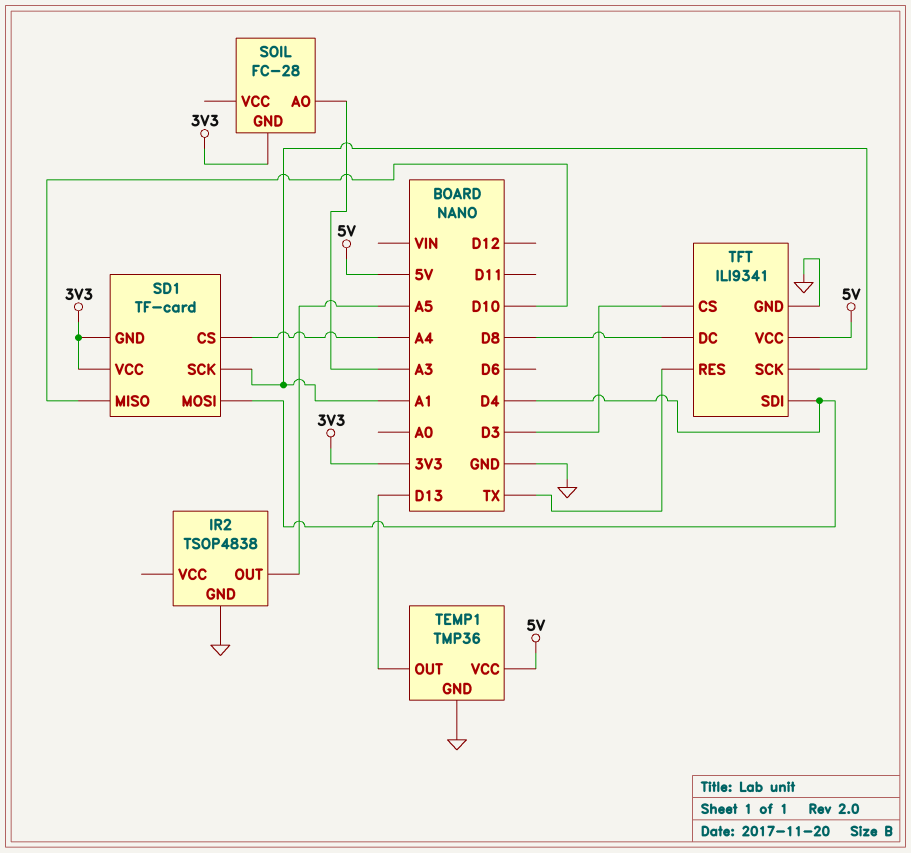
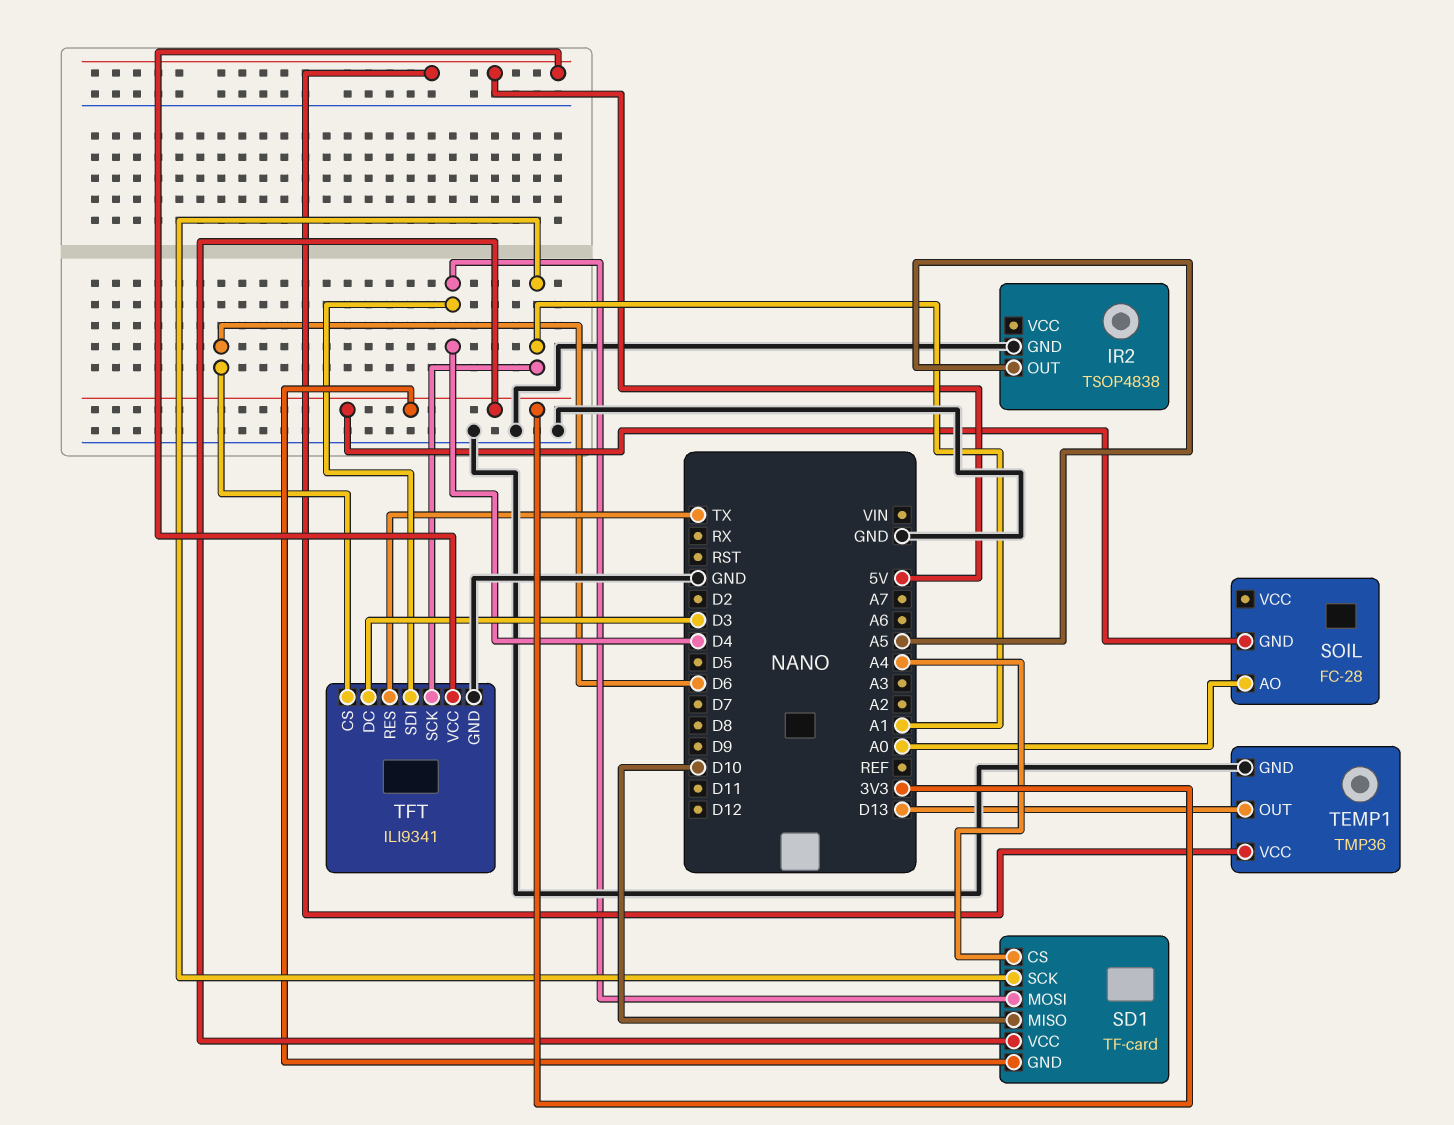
SOIL pin AO: A3 -> A0
TFT pin CS: D3 -> D6
TFT pin DC: D8 -> D3

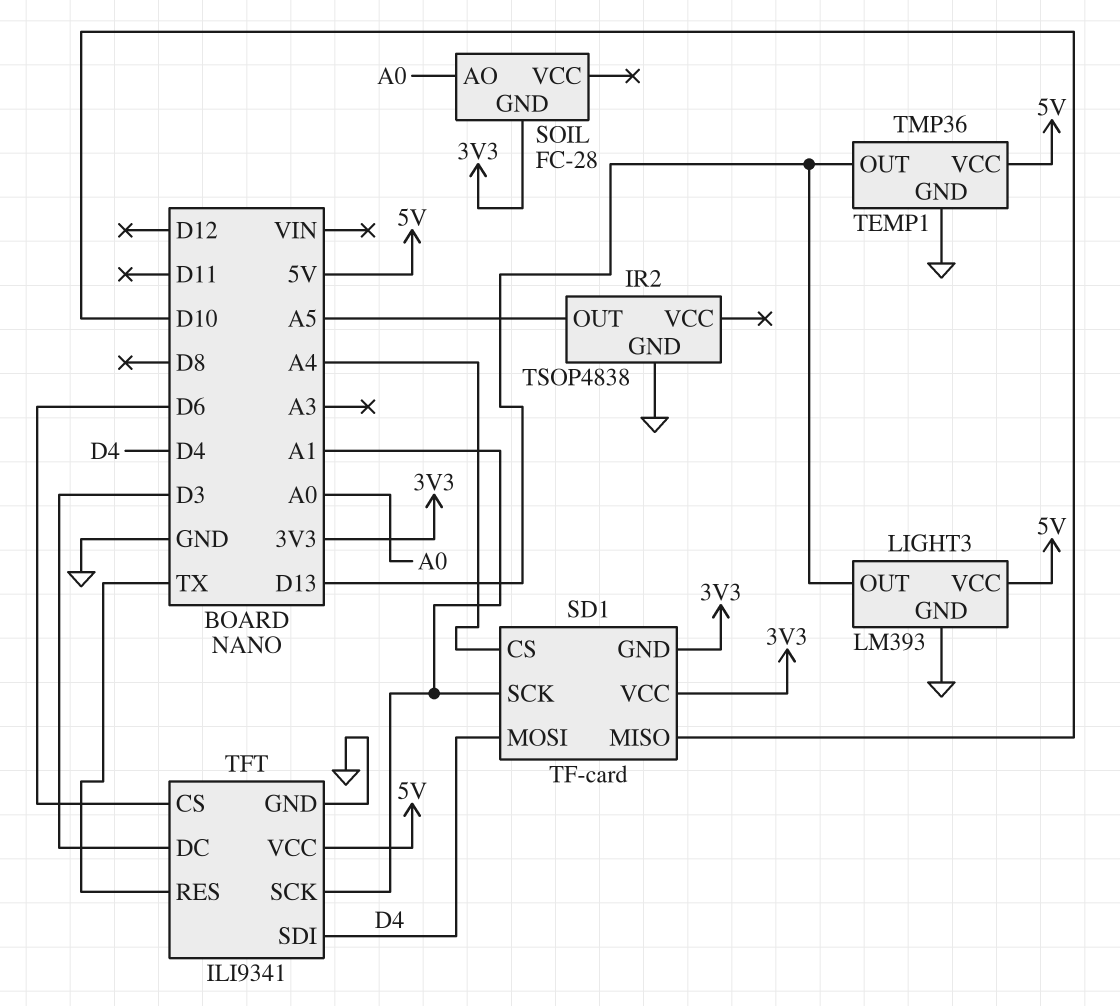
LIGHT3: none -> LM393
LIGHT3 pin GND: none -> GND
LIGHT3 pin OUT: none -> D13
LIGHT3 pin VCC: none -> 5V

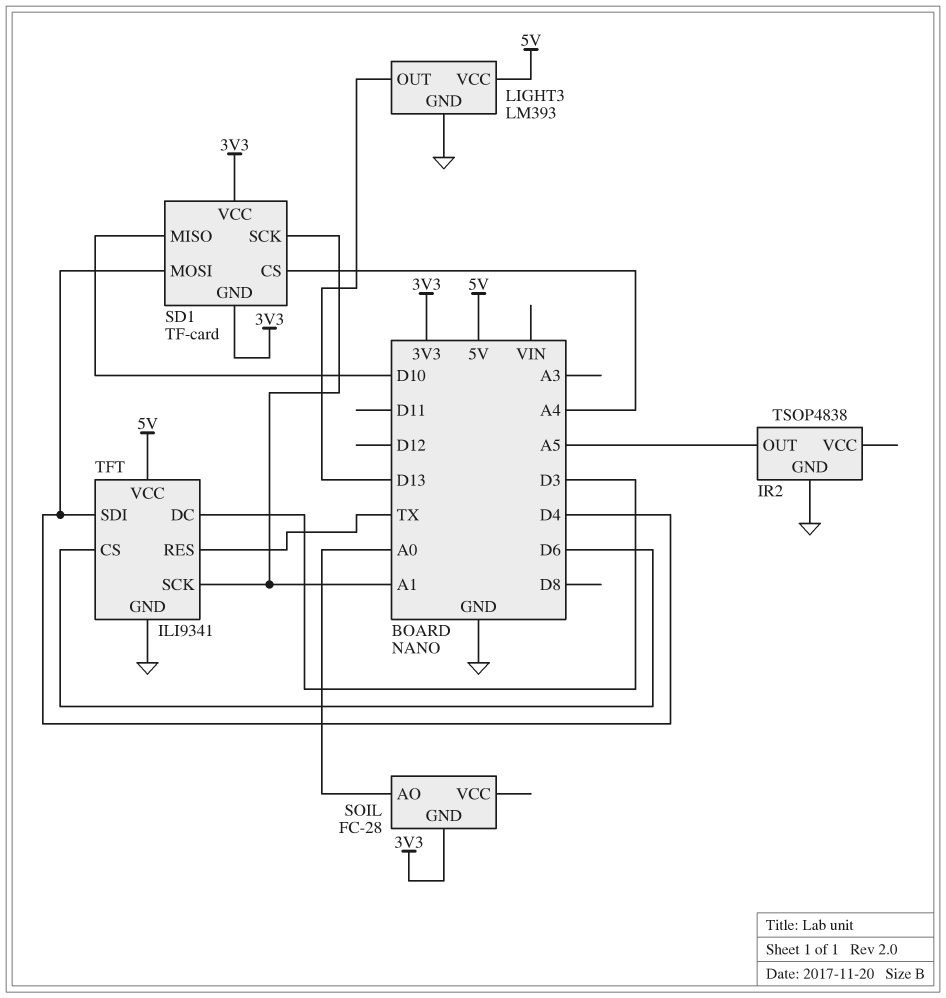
TEMP1: TMP36 -> none
TEMP1 pin GND: GND -> none
TEMP1 pin OUT: D13 -> none
TEMP1 pin VCC: 5V -> none

